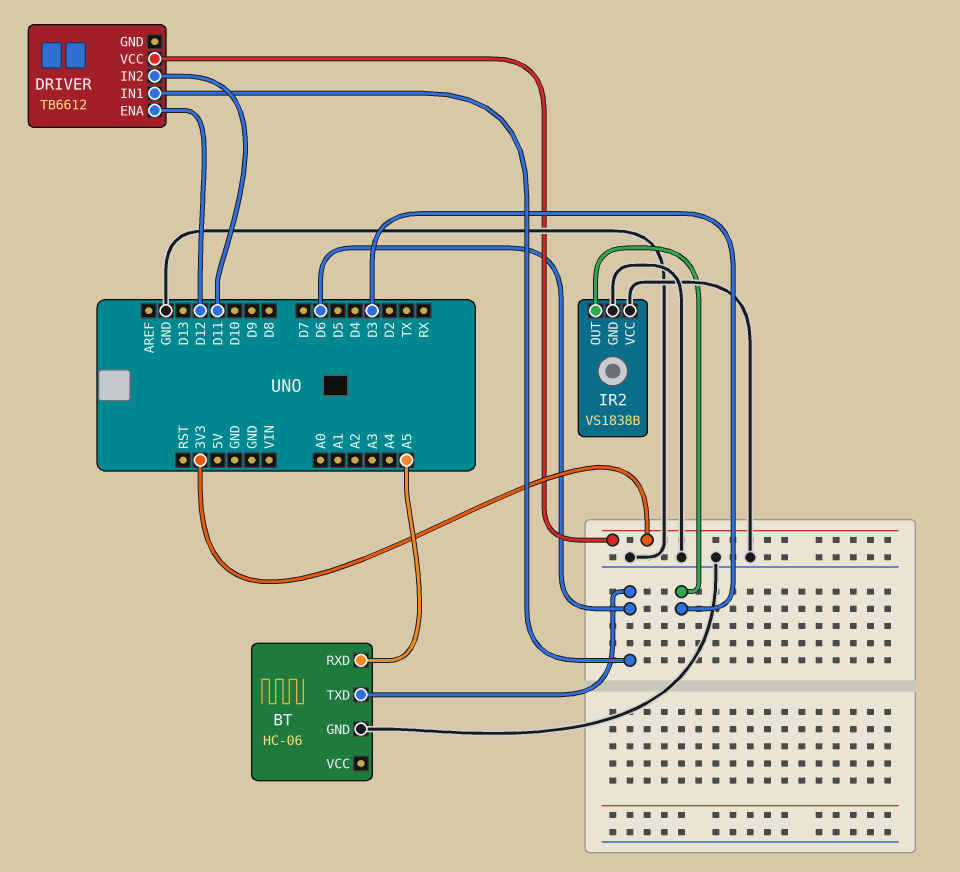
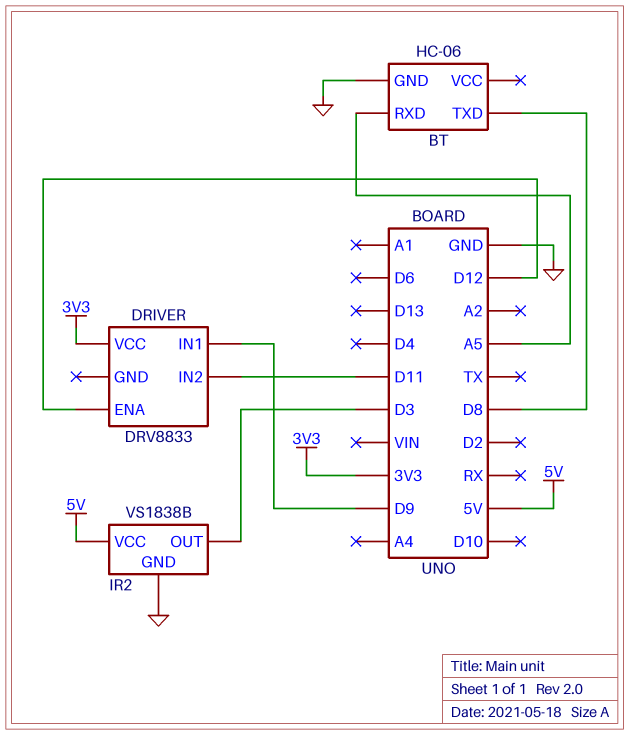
BT pin TXD: D6 -> D8
DRIVER: TB6612 -> DRV8833
DRIVER pin IN1: D6 -> D9
IR2 pin VCC: GND -> 5V

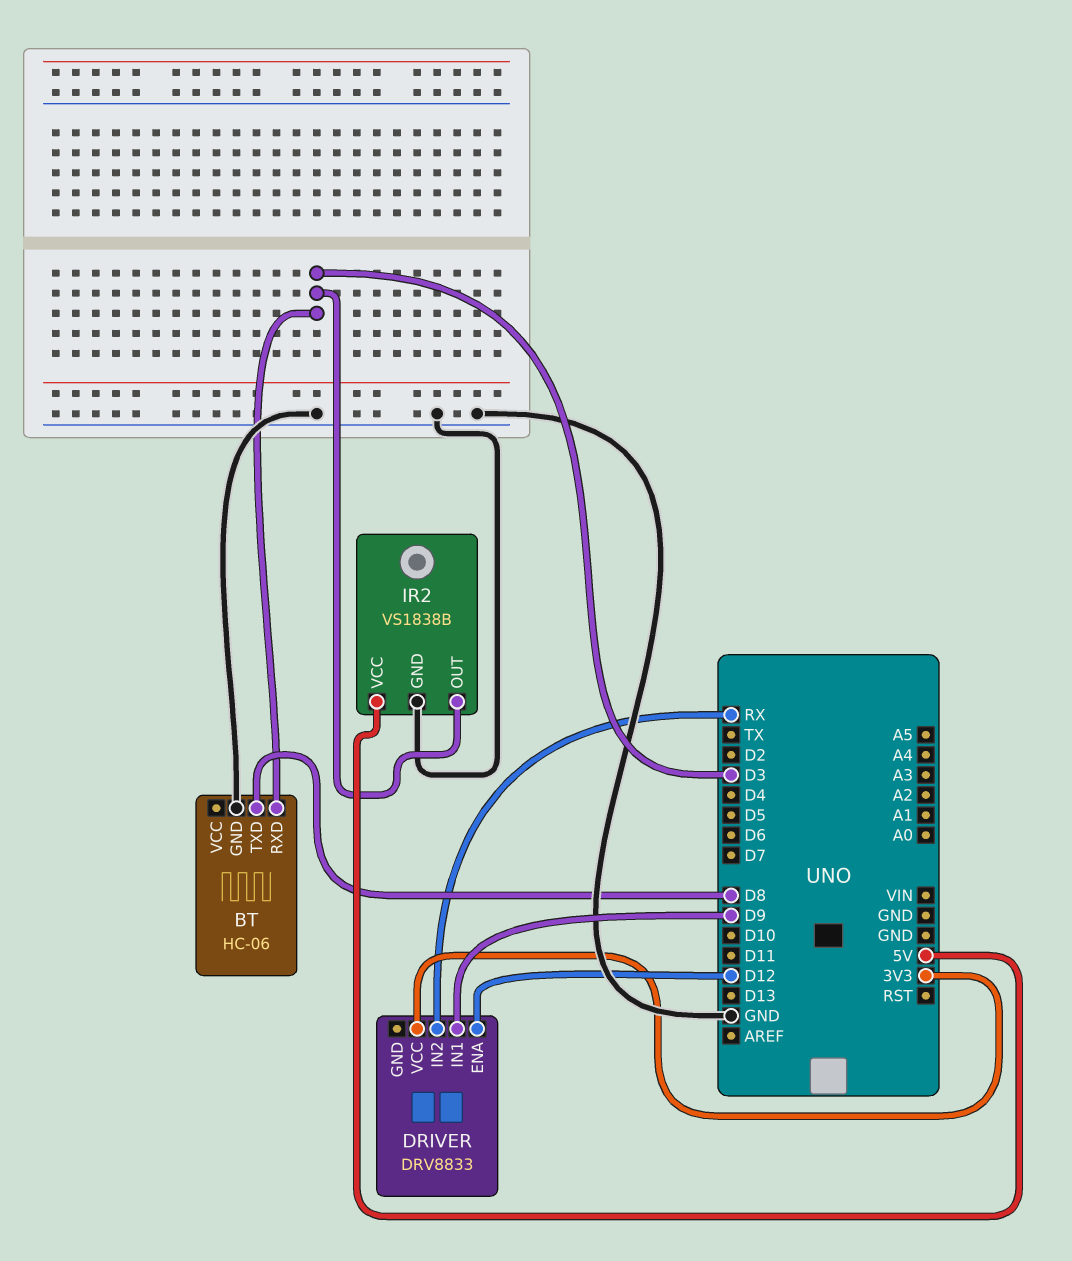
BT pin RXD: A5 -> D3
DRIVER pin IN2: D11 -> RX

